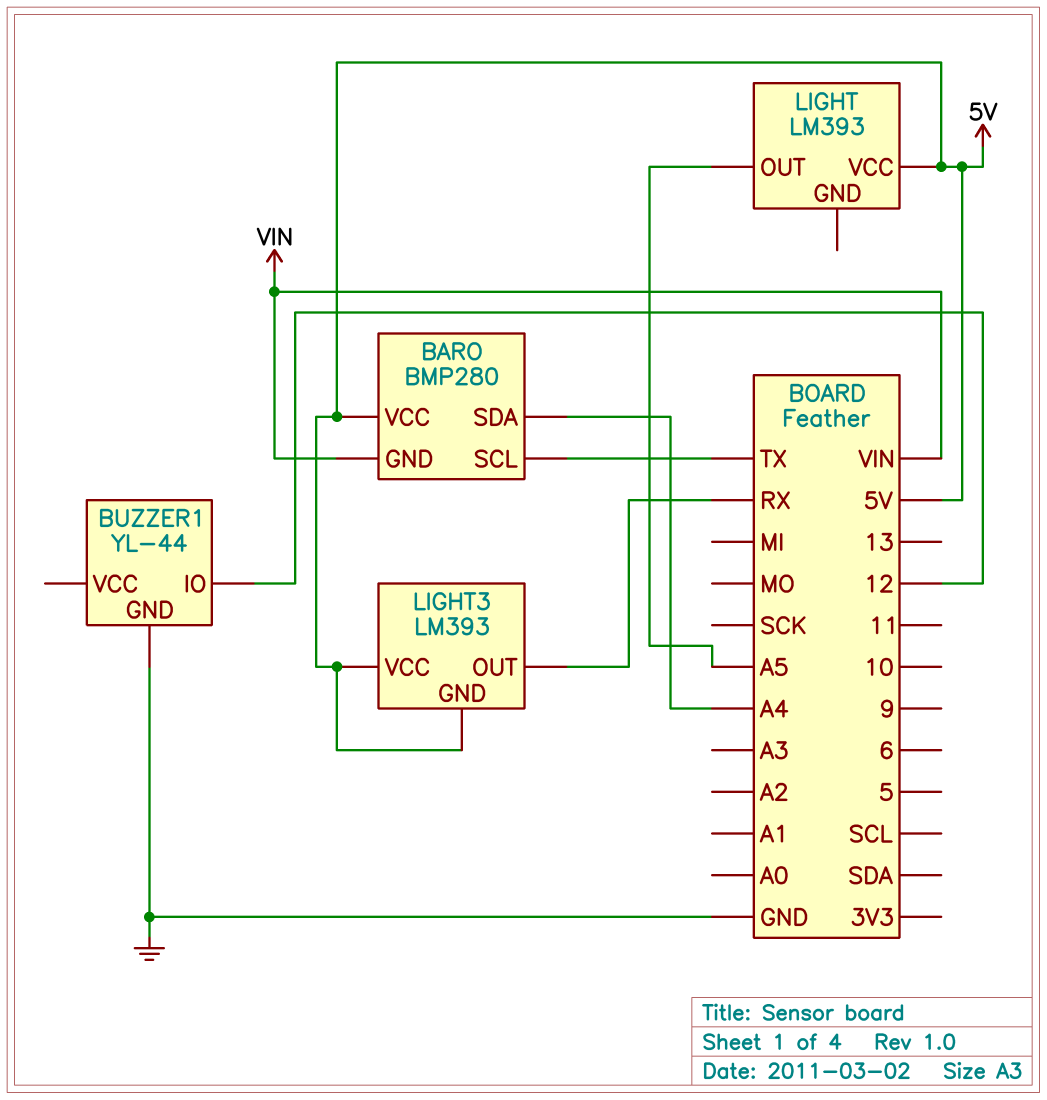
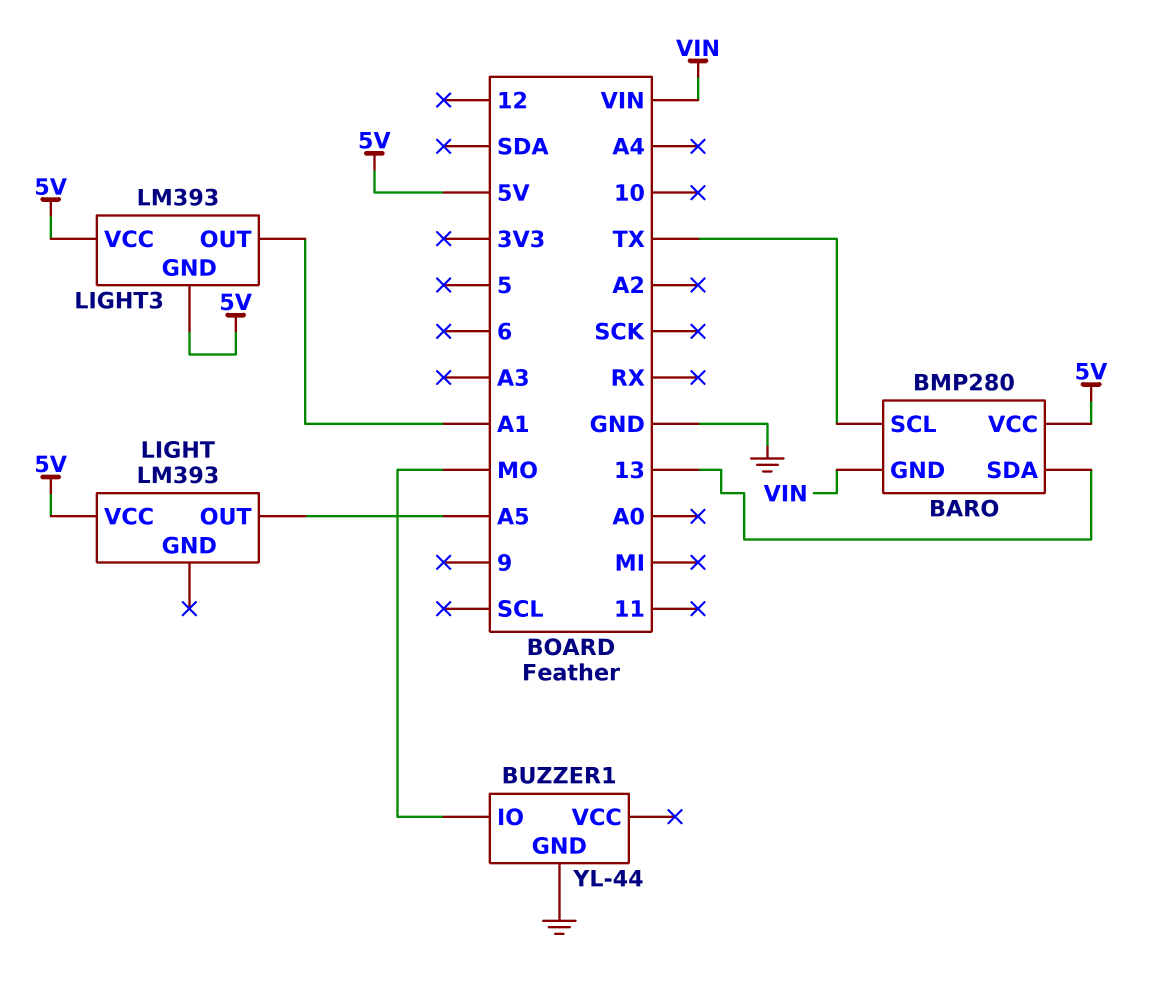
BARO pin SDA: A4 -> 13
BUZZER1 pin IO: 12 -> MO
LIGHT3 pin OUT: RX -> A1

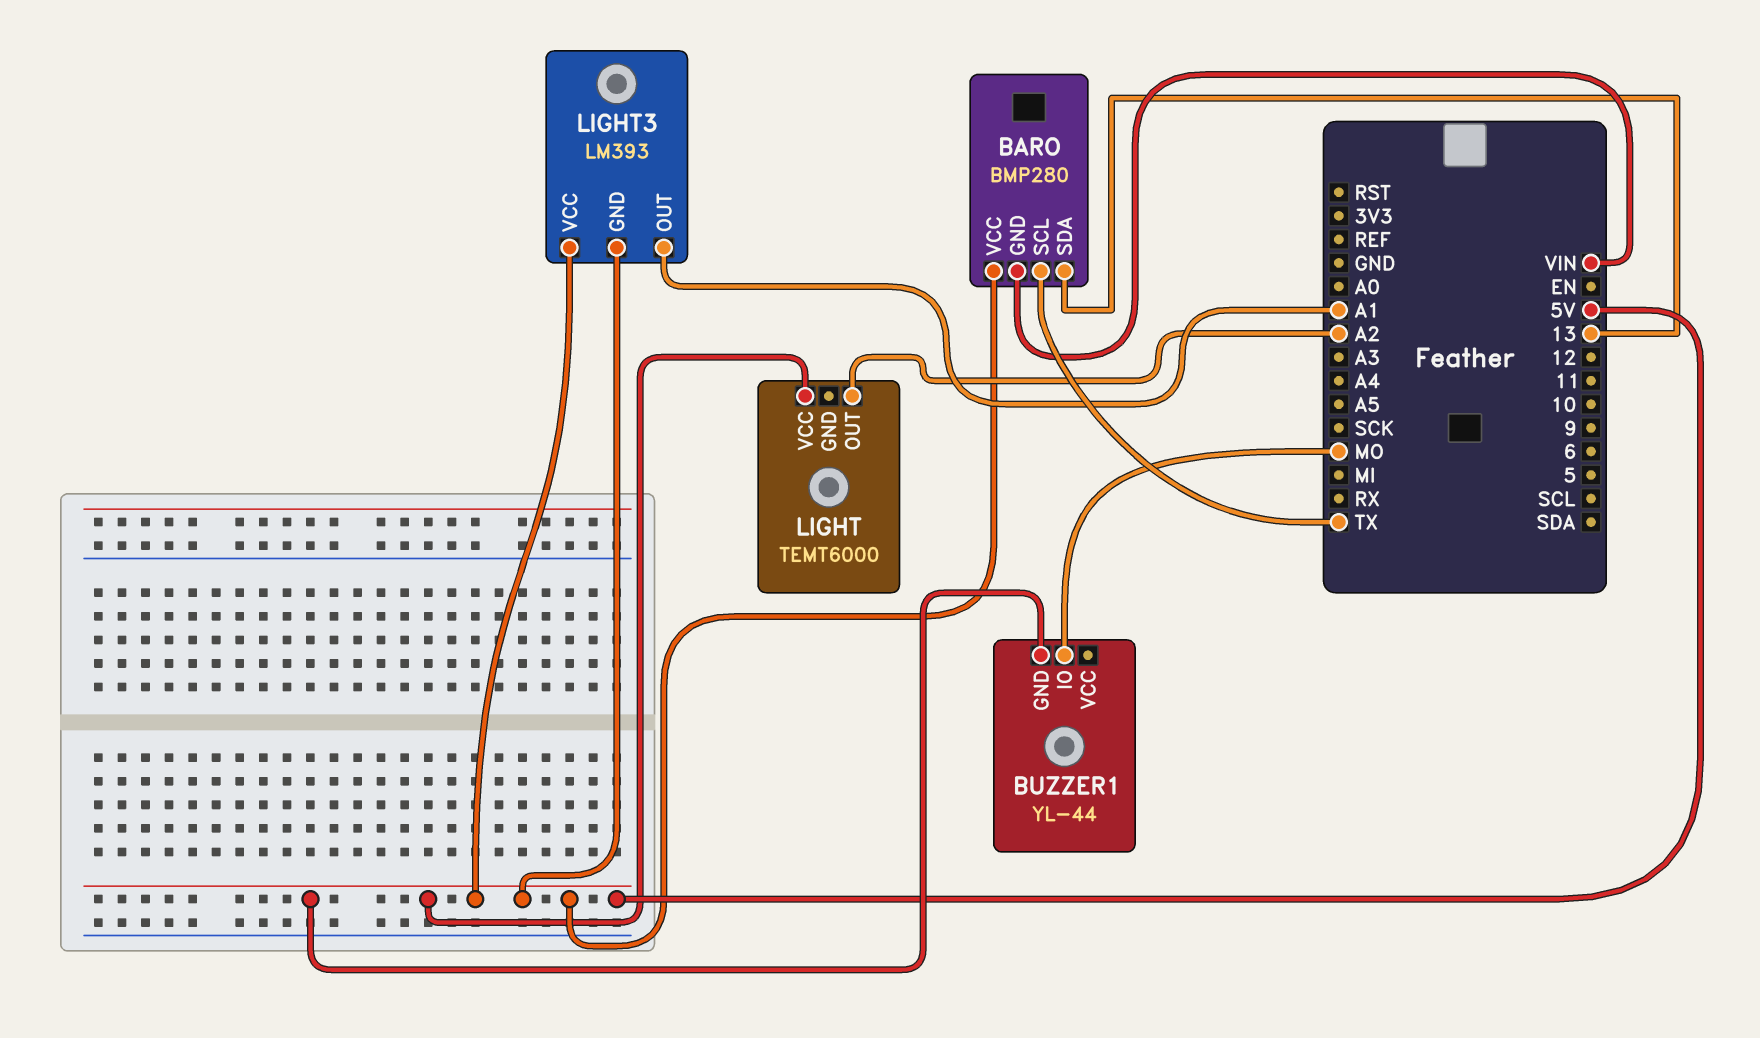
BUZZER1 pin GND: GND -> 5V
LIGHT: LM393 -> TEMT6000
LIGHT pin OUT: A5 -> A2

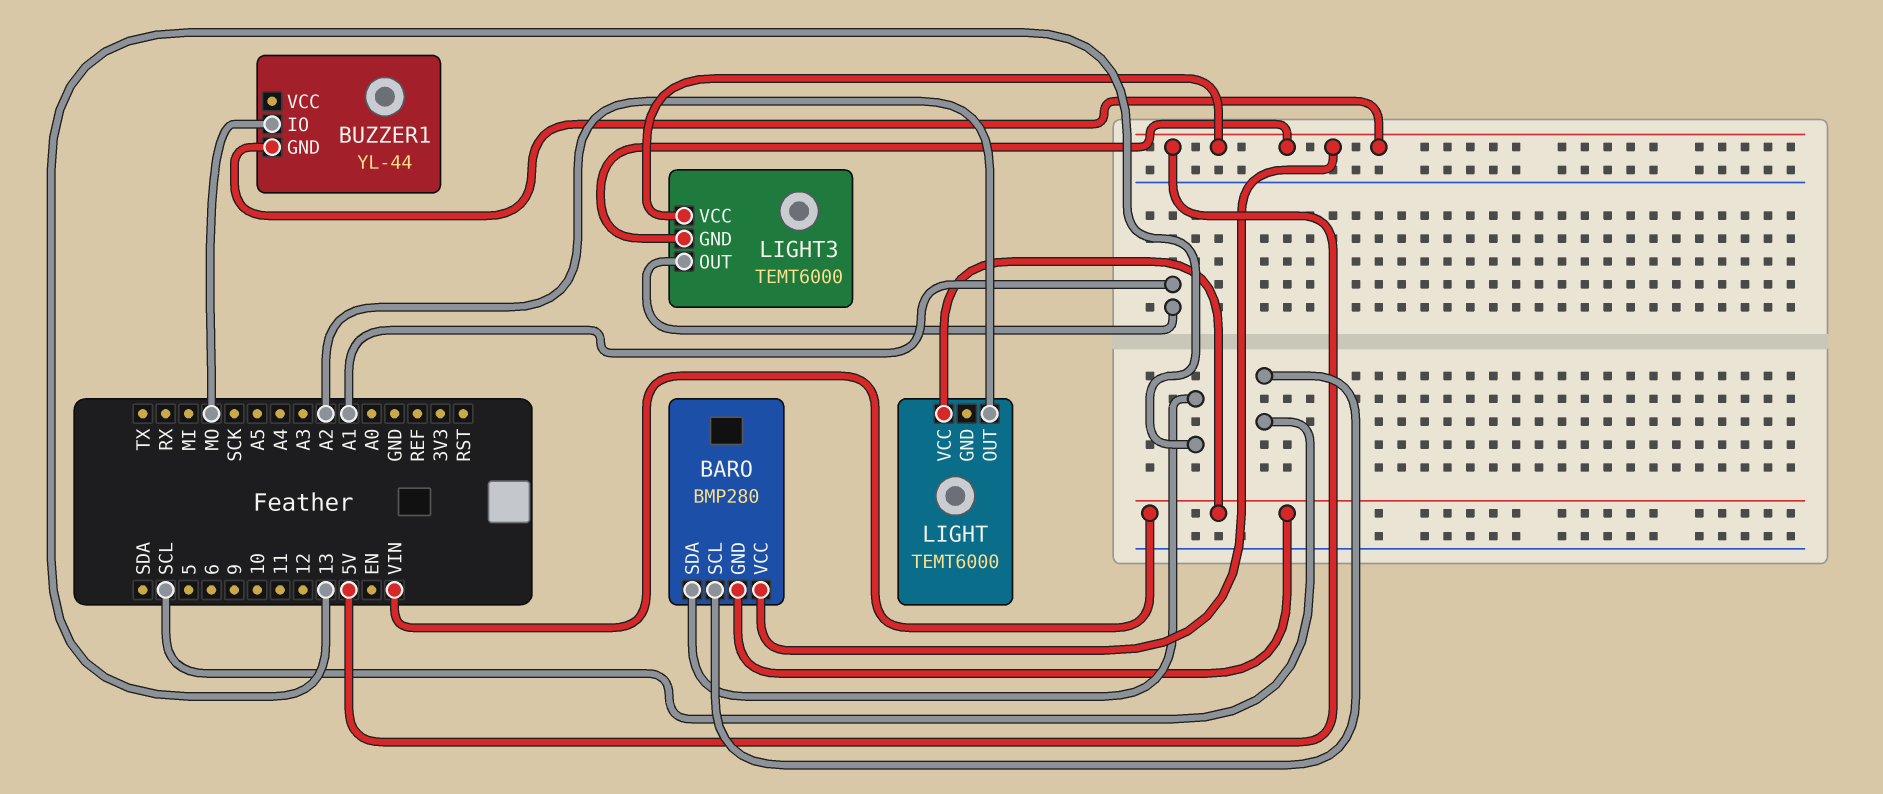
BARO pin SCL: TX -> SCL
LIGHT pin VCC: 5V -> VIN
LIGHT3: LM393 -> TEMT6000

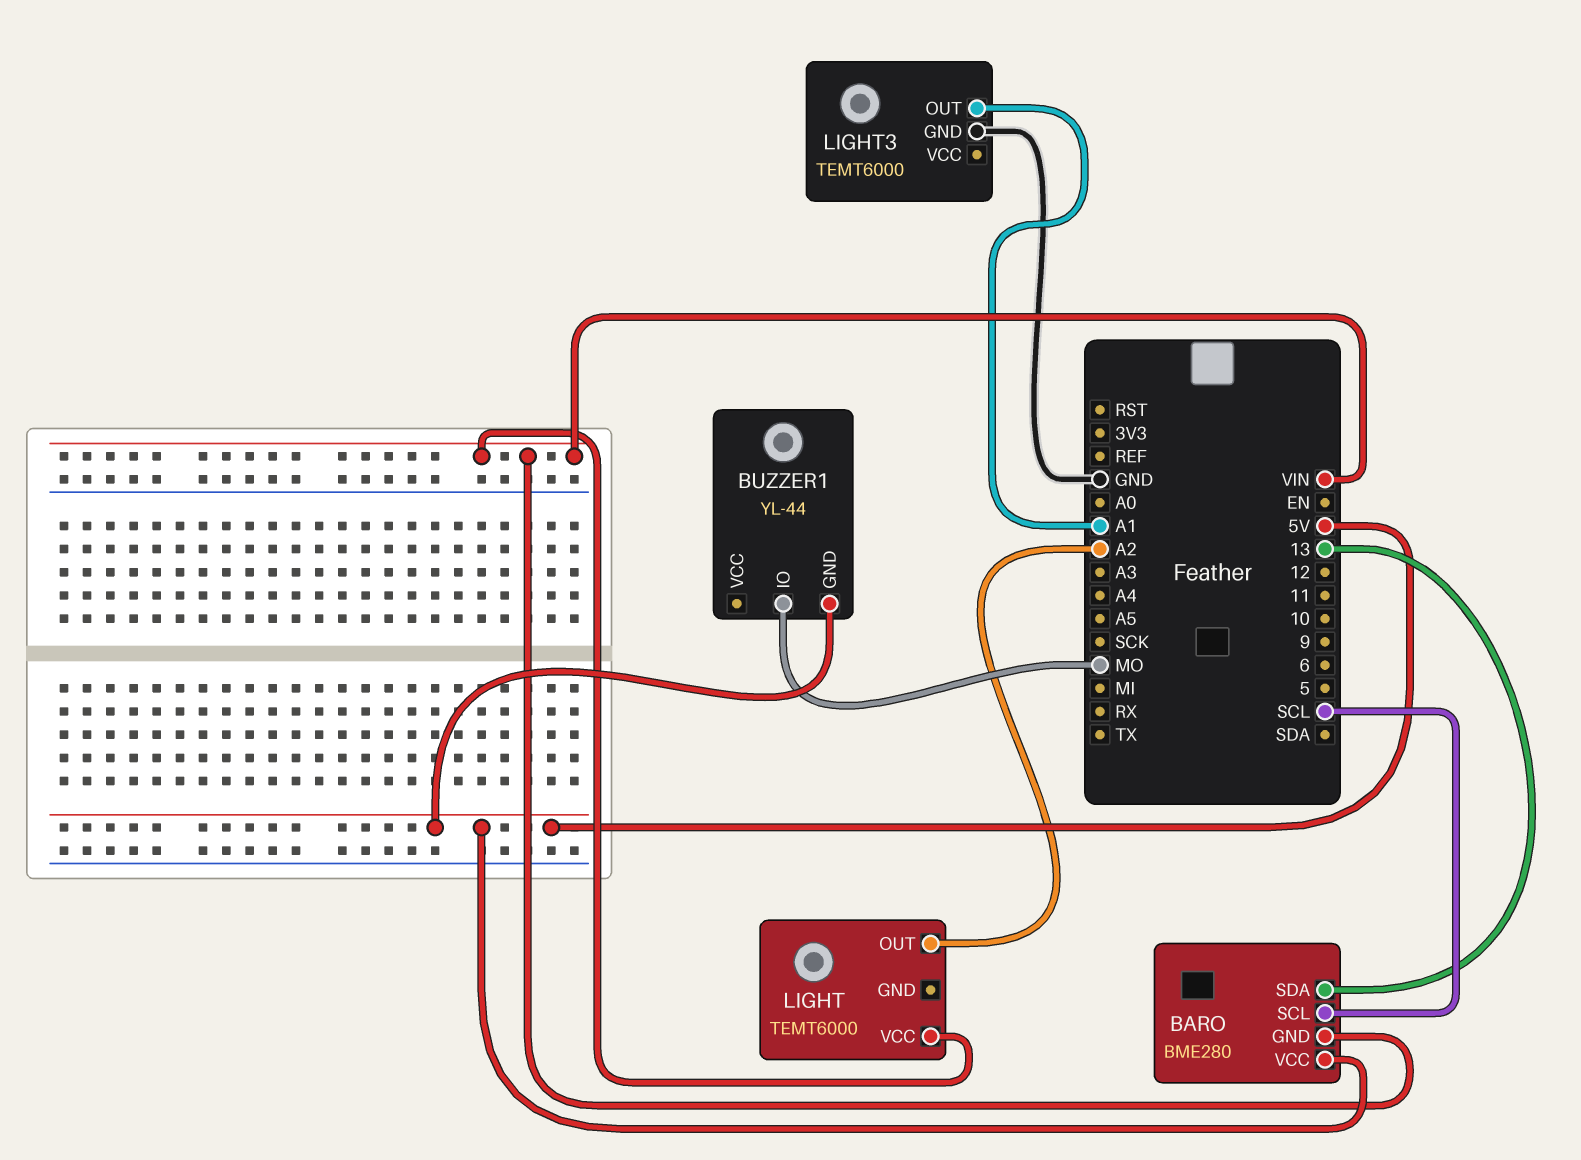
BARO: BMP280 -> BME280
LIGHT3 pin GND: 5V -> GND
LIGHT3 pin VCC: 5V -> none

